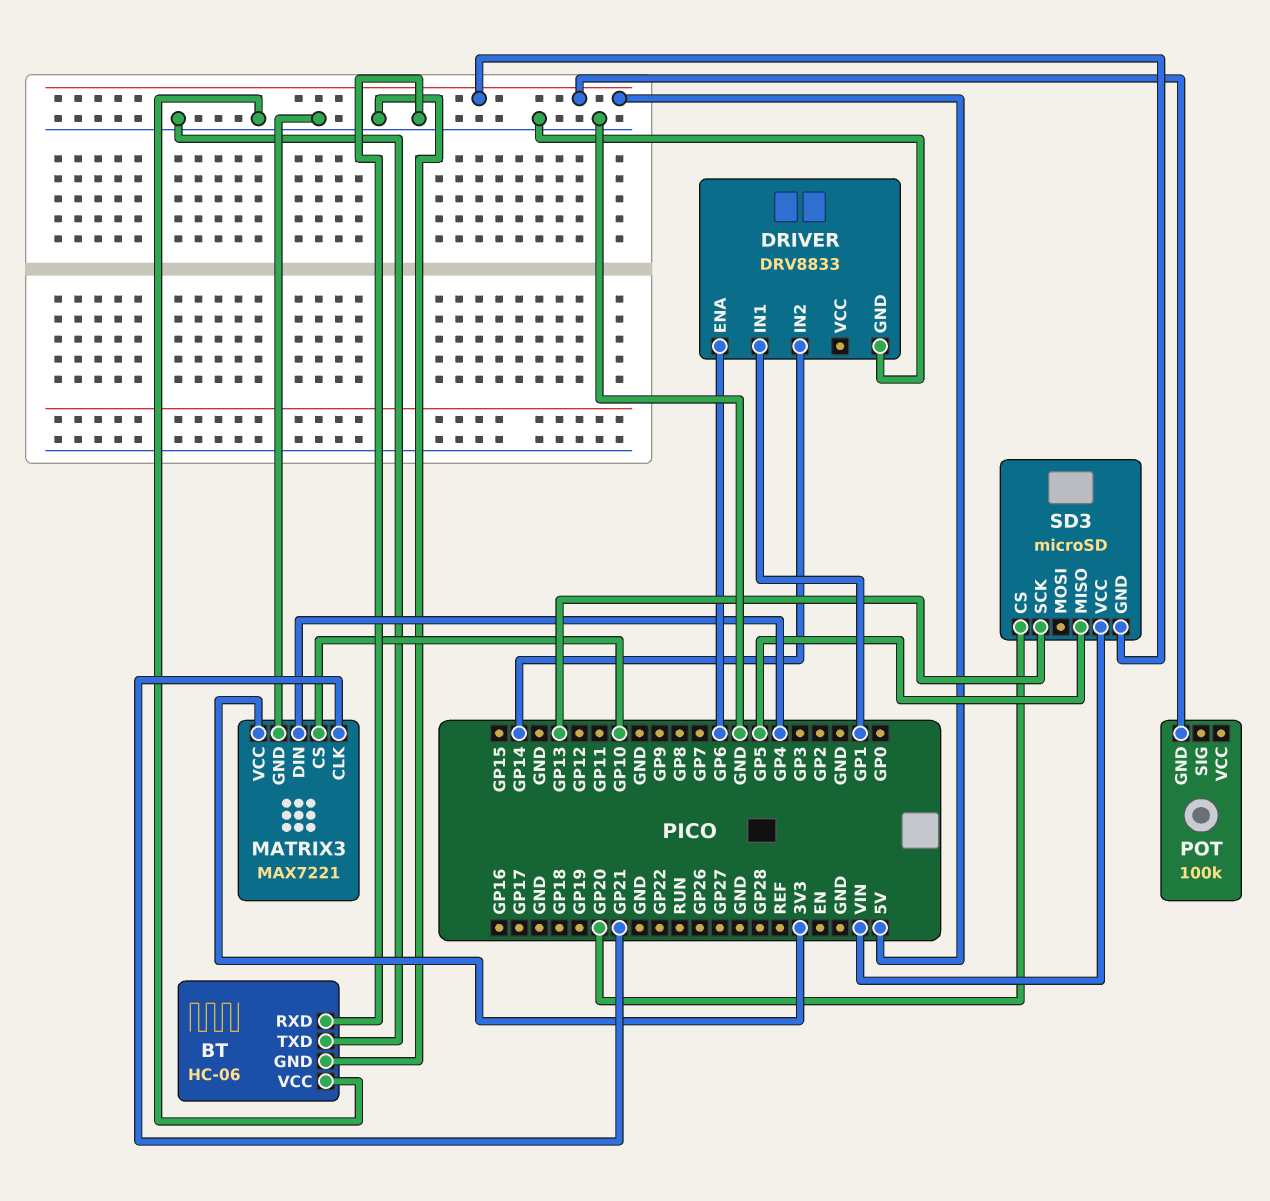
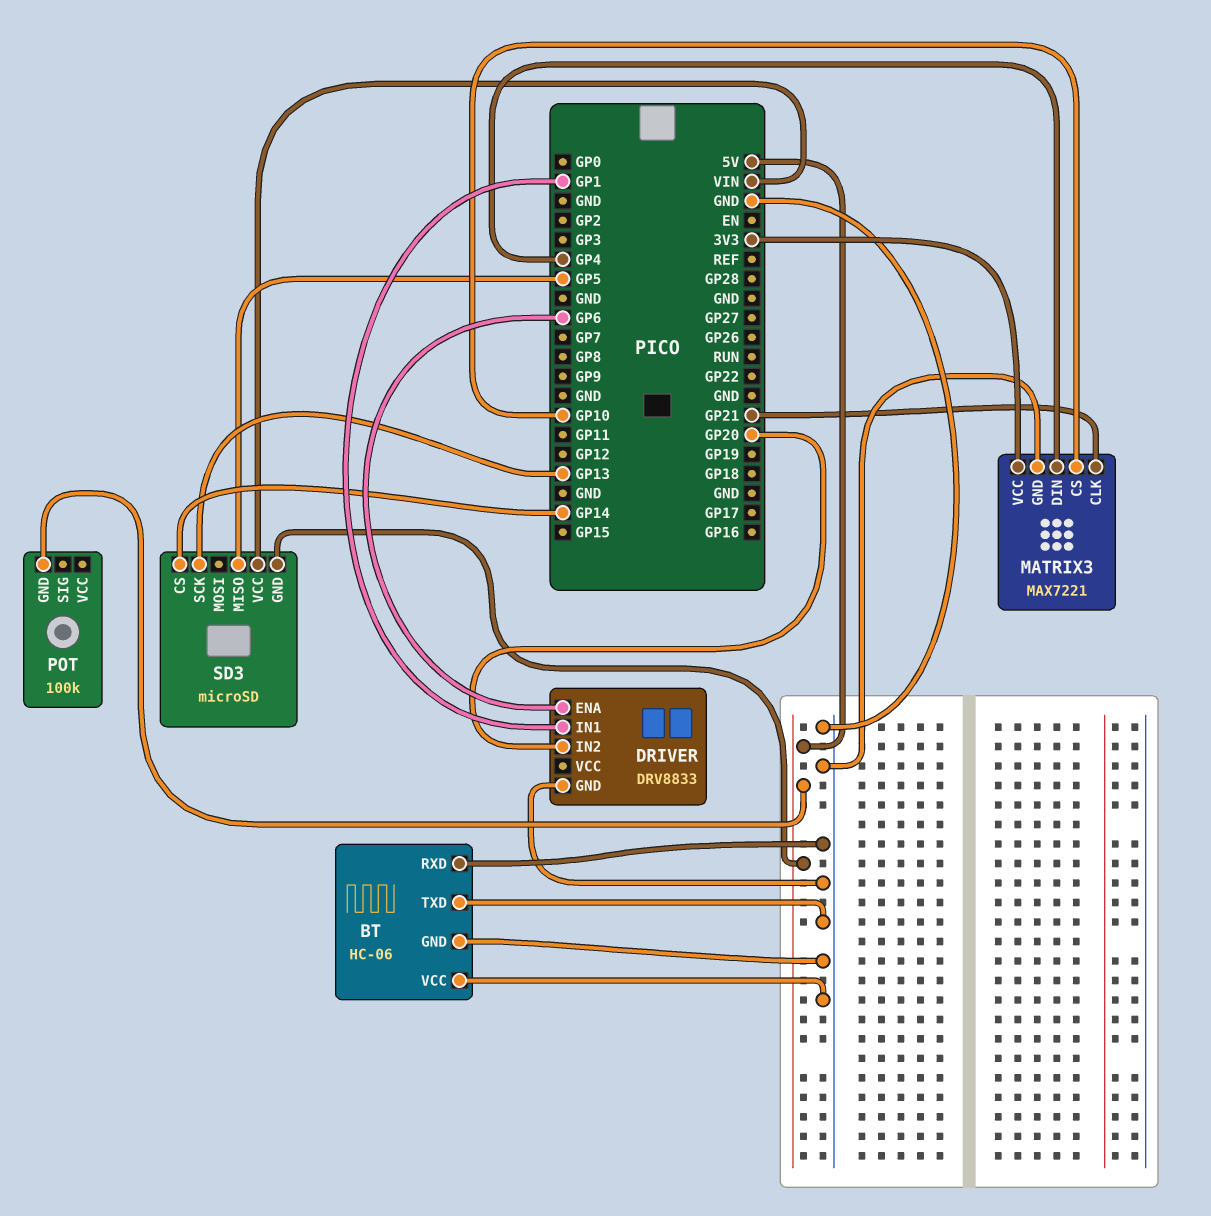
DRIVER pin IN2: GP14 -> GP20
SD3 pin CS: GP20 -> GP14

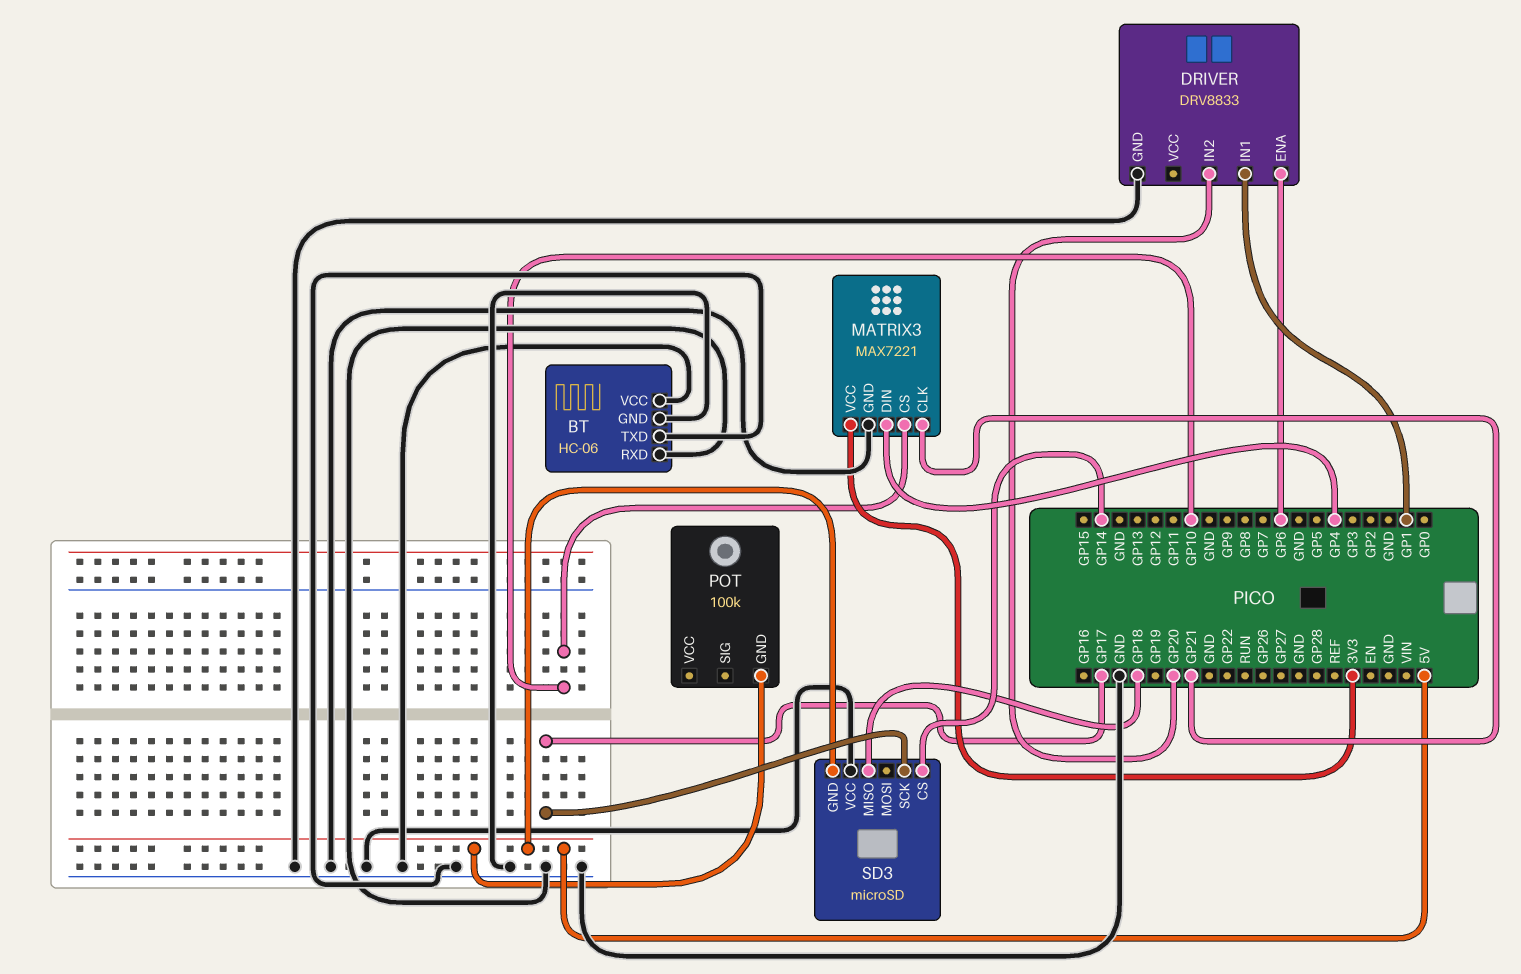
SD3 pin MISO: GP5 -> GP18
SD3 pin SCK: GP13 -> GP17
SD3 pin VCC: VIN -> GND

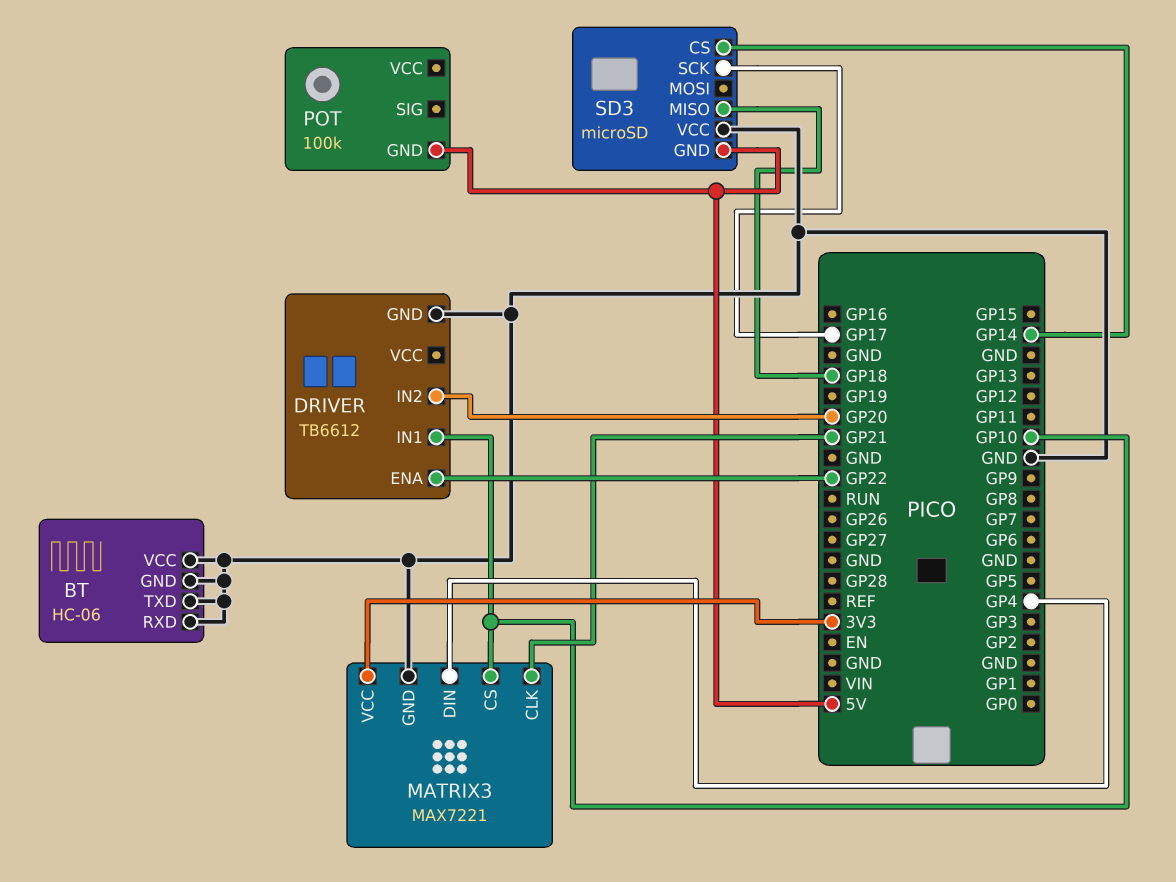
DRIVER: DRV8833 -> TB6612
DRIVER pin ENA: GP6 -> GP22
DRIVER pin IN1: GP1 -> GP10

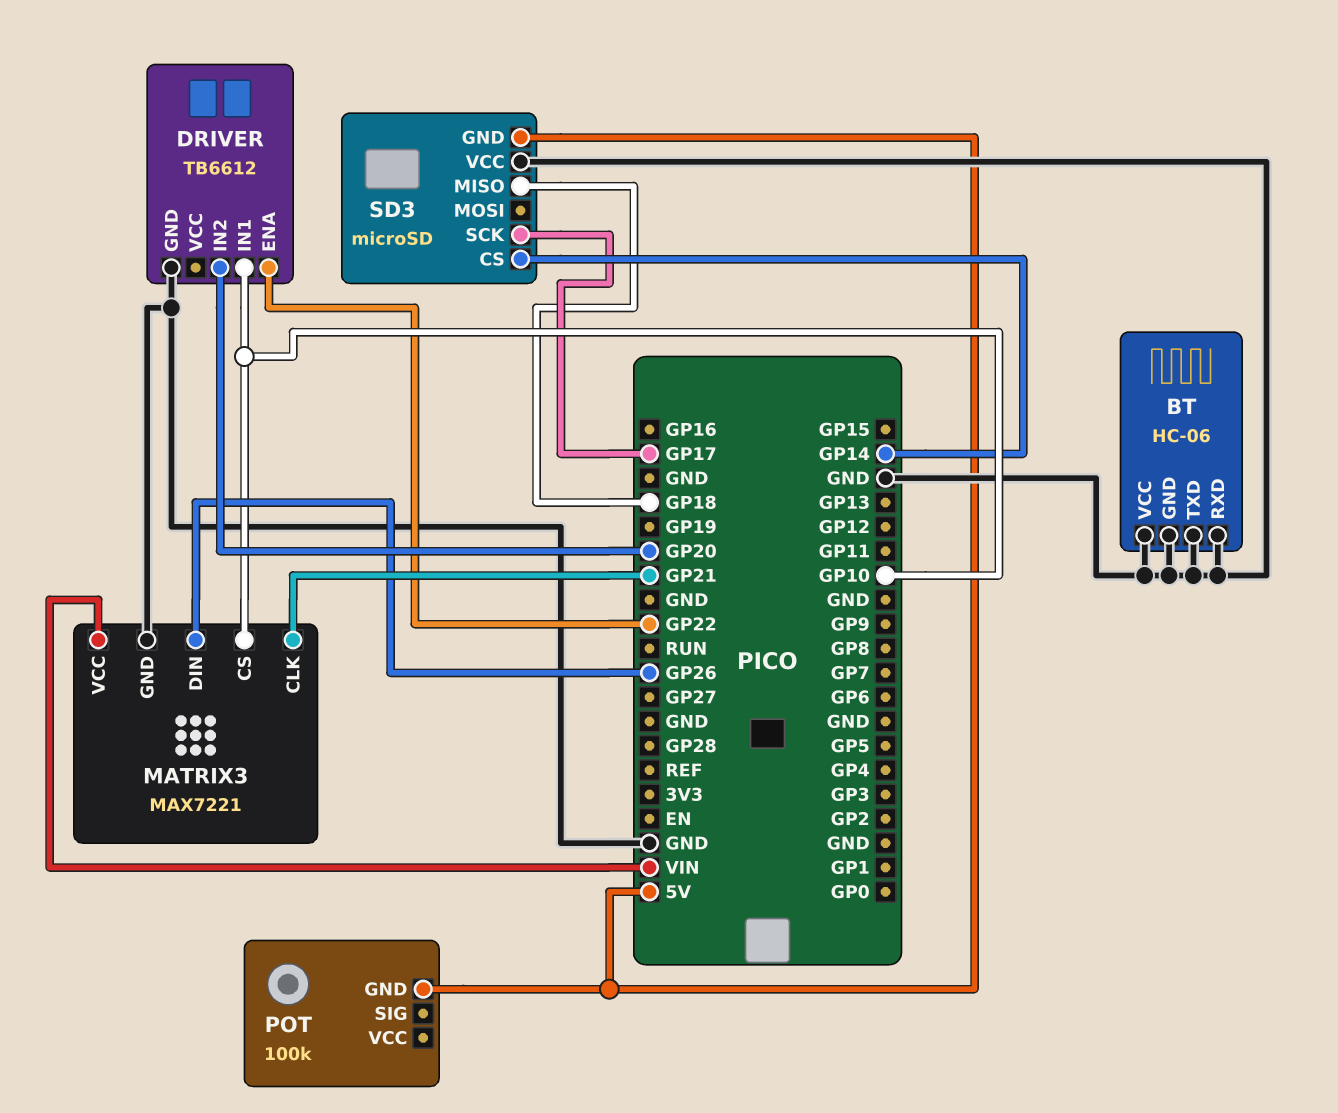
MATRIX3 pin DIN: GP4 -> GP26
MATRIX3 pin VCC: 3V3 -> VIN

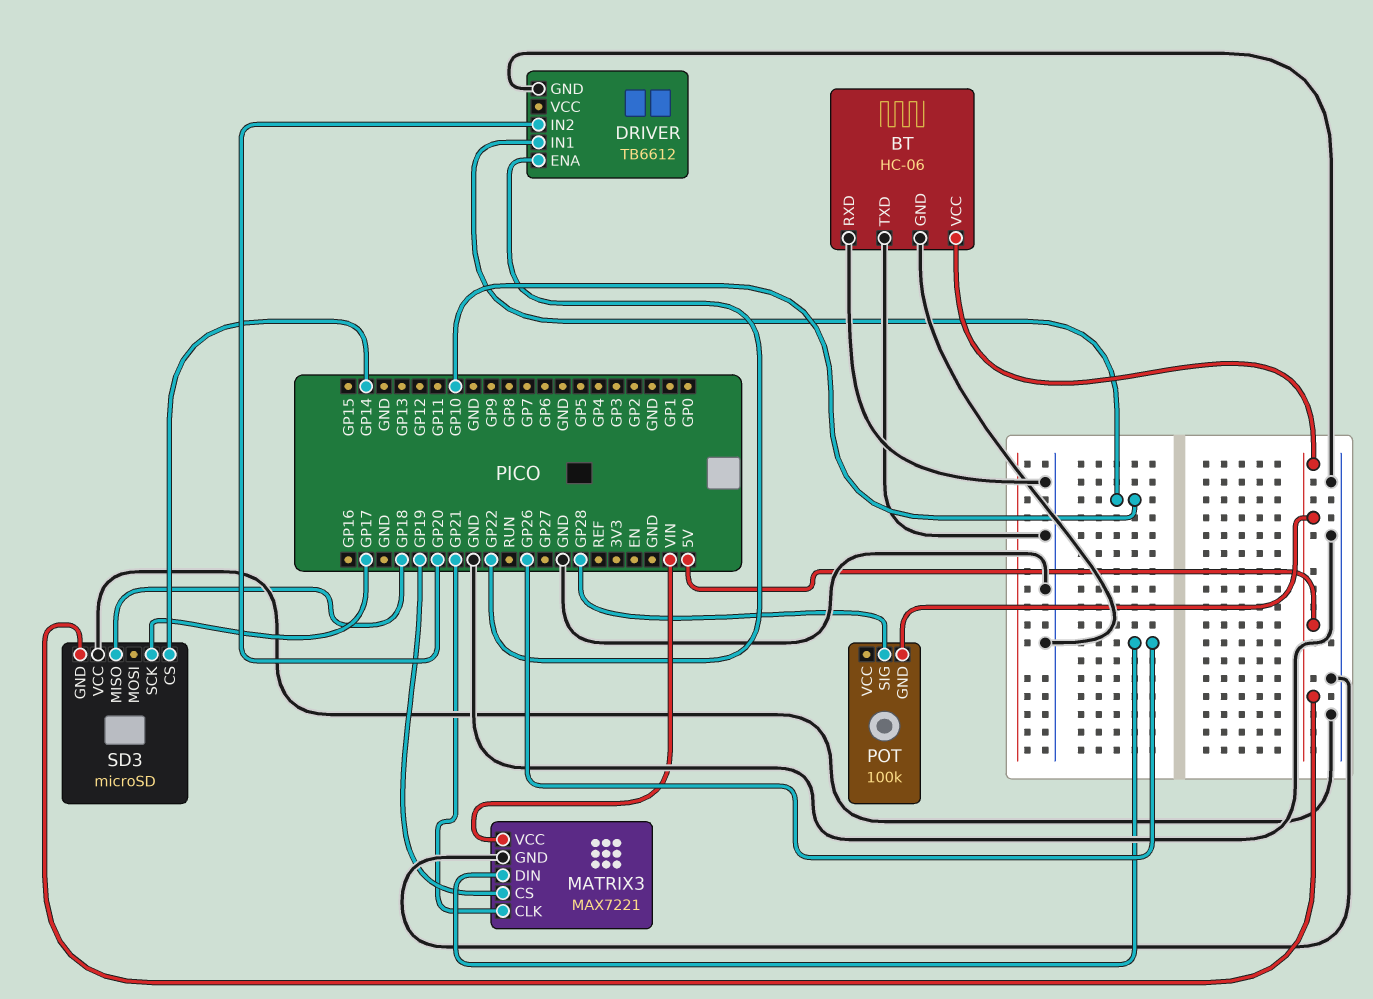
BT pin VCC: GND -> 5V
MATRIX3 pin CS: GP10 -> GP19
POT pin SIG: none -> GP28

